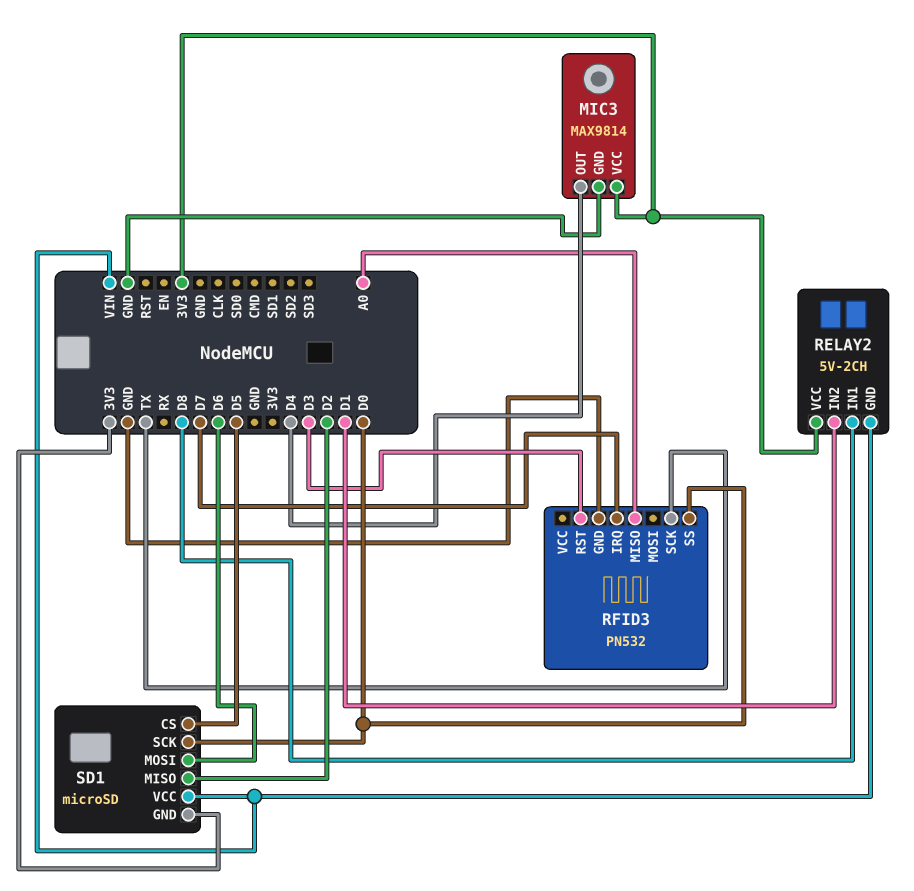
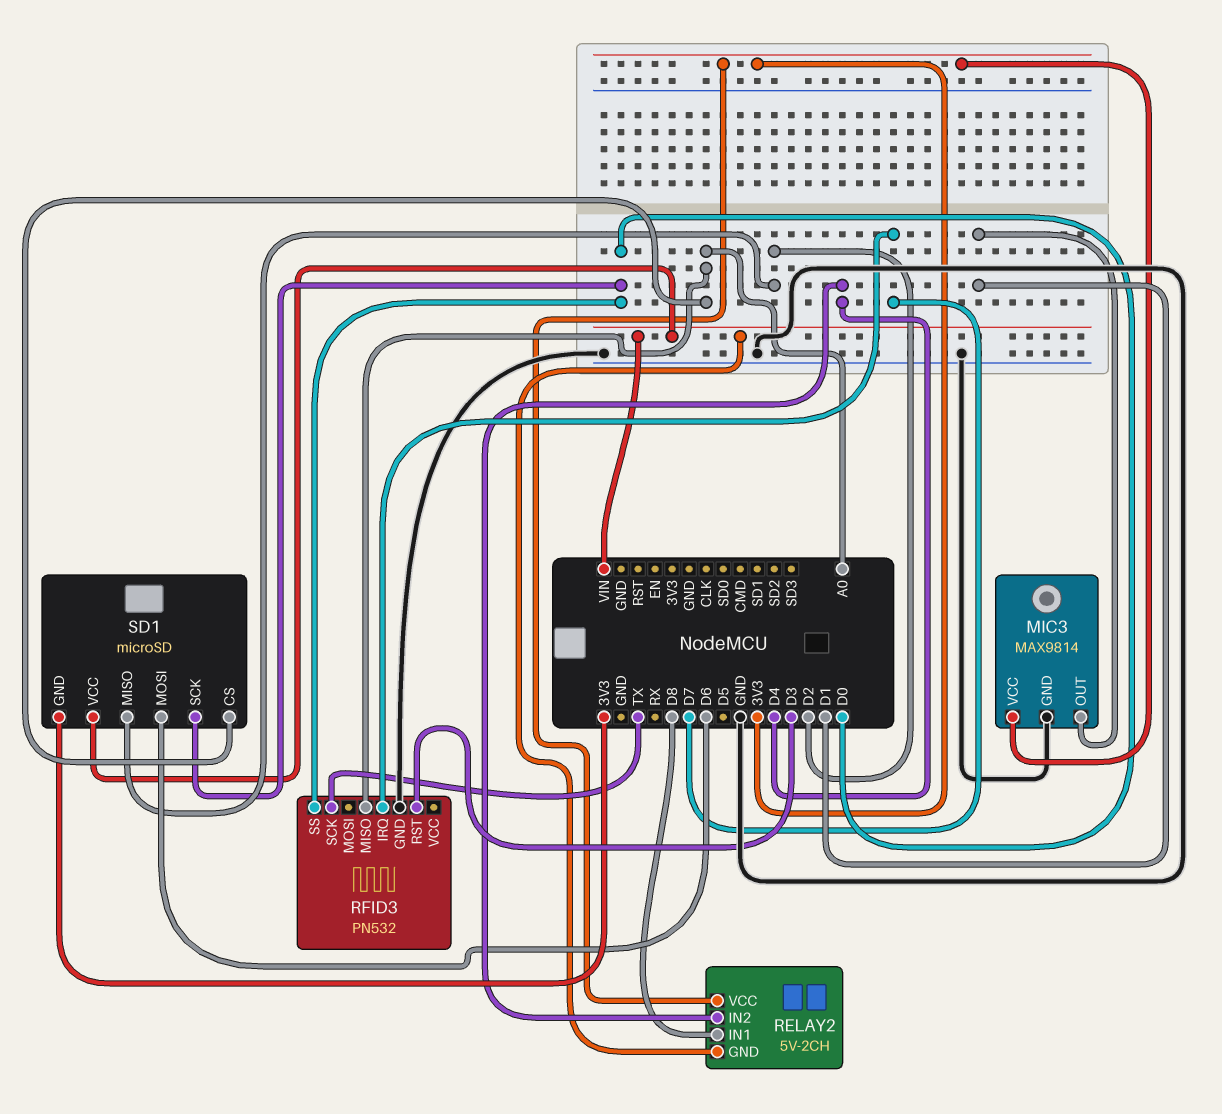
MIC3 pin OUT: D4 -> D1
RELAY2 pin IN2: D1 -> D4
SD1 pin CS: D5 -> A0

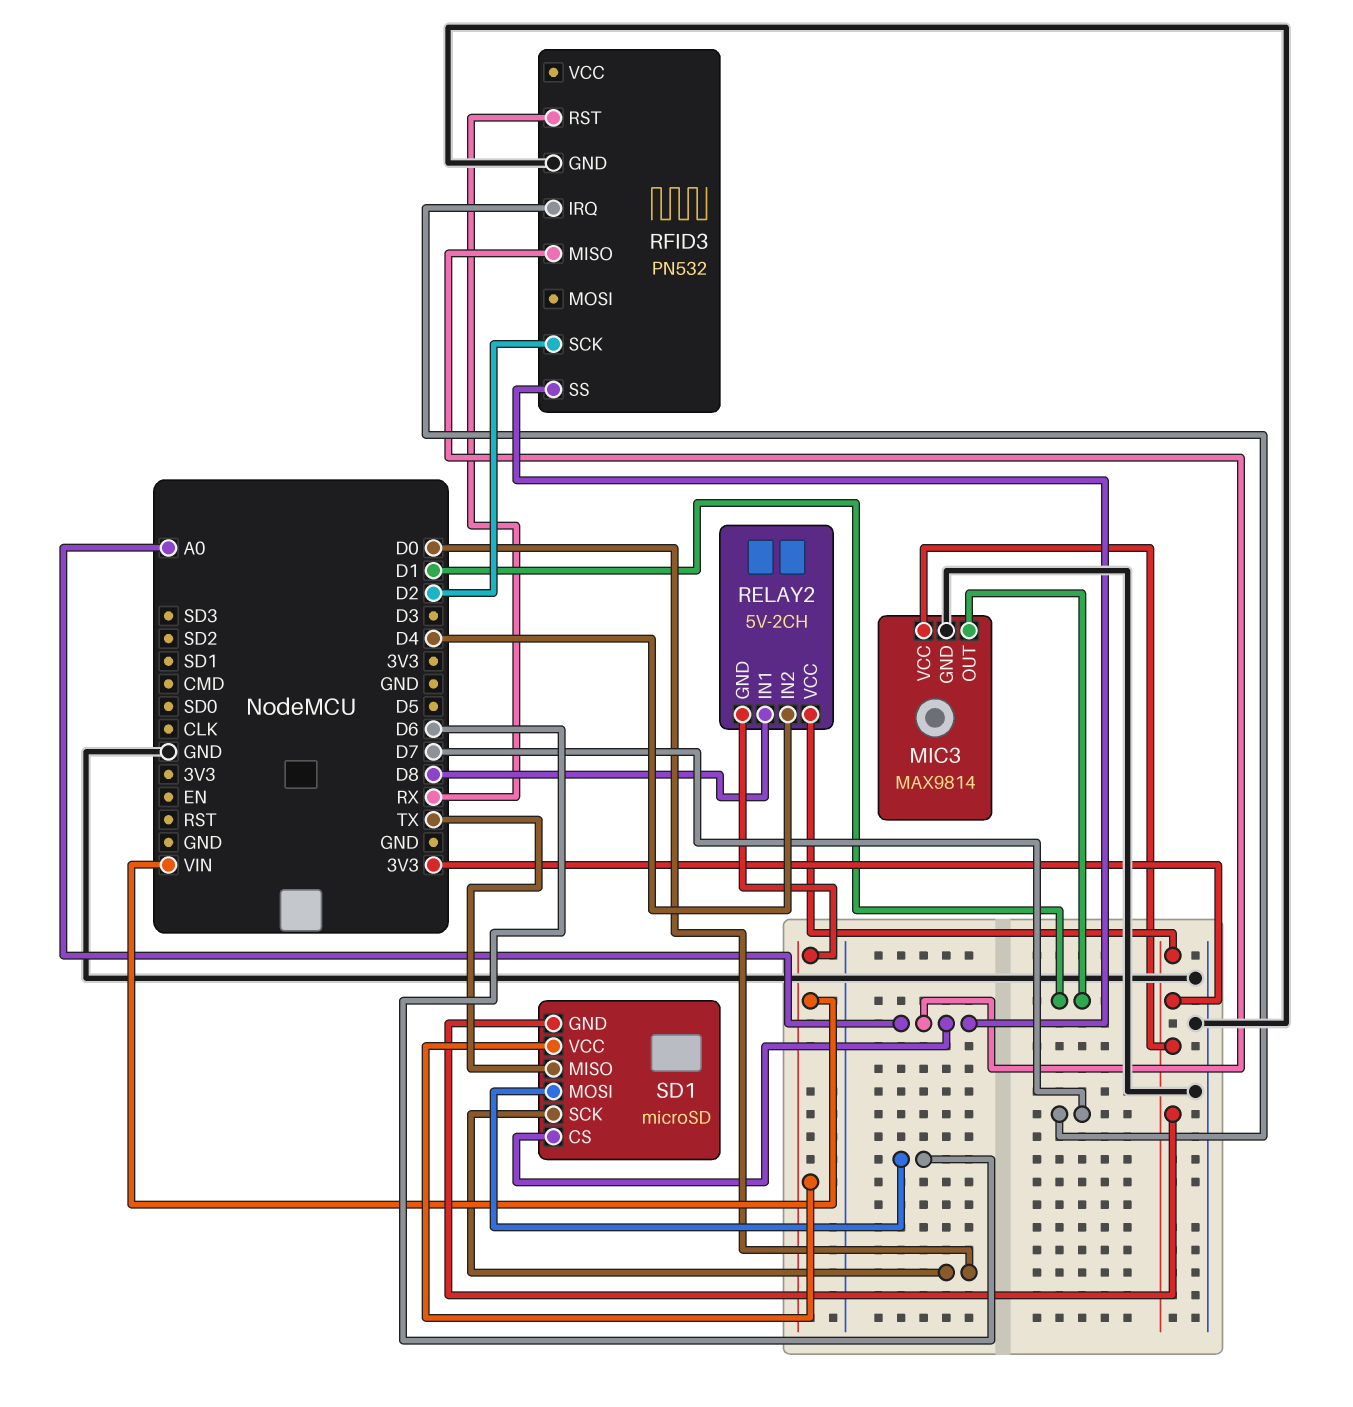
RFID3 pin RST: D3 -> RX
RFID3 pin SCK: TX -> D2
RFID3 pin SS: D0 -> A0
SD1 pin MISO: D2 -> TX

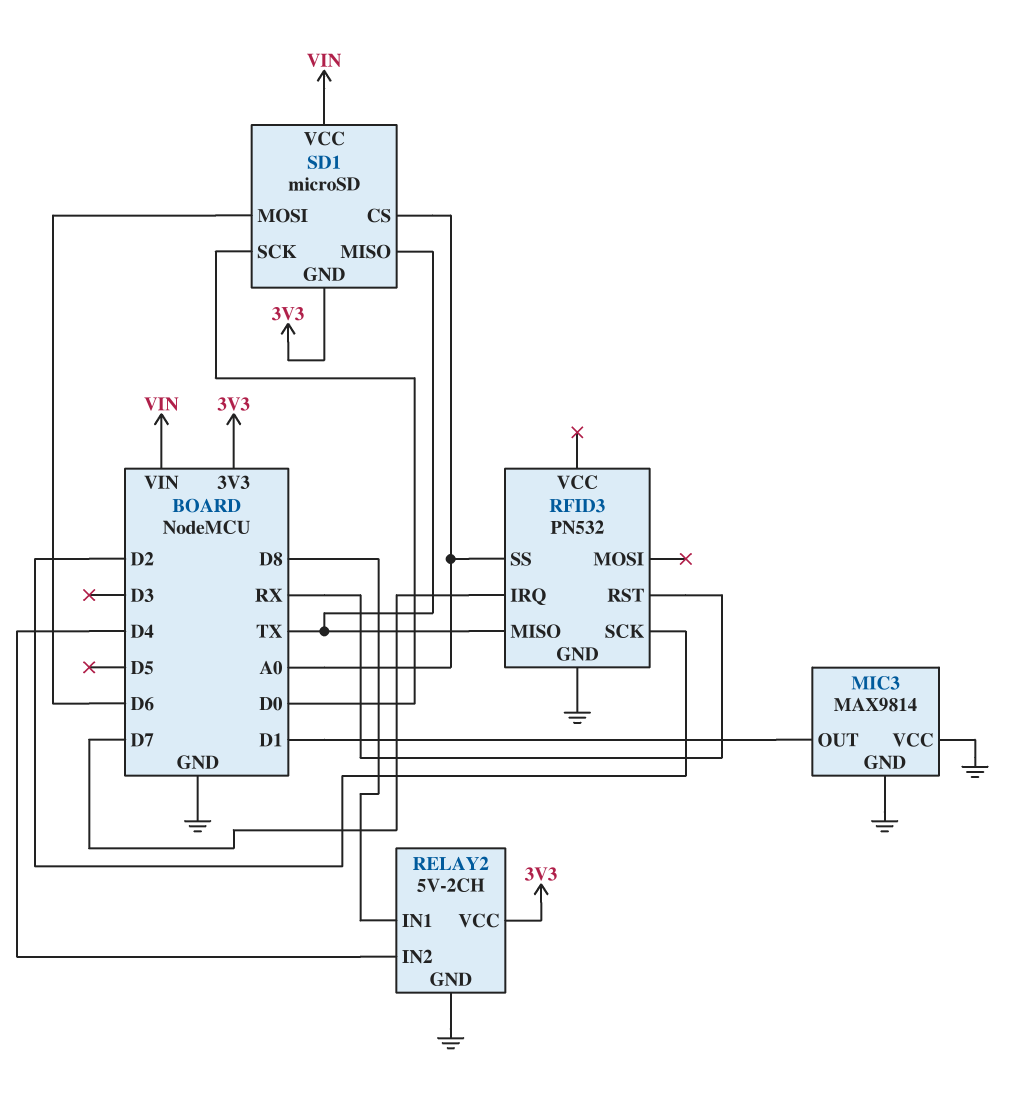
MIC3 pin VCC: 3V3 -> GND
RELAY2 pin GND: VIN -> GND
RFID3 pin MISO: A0 -> TX

